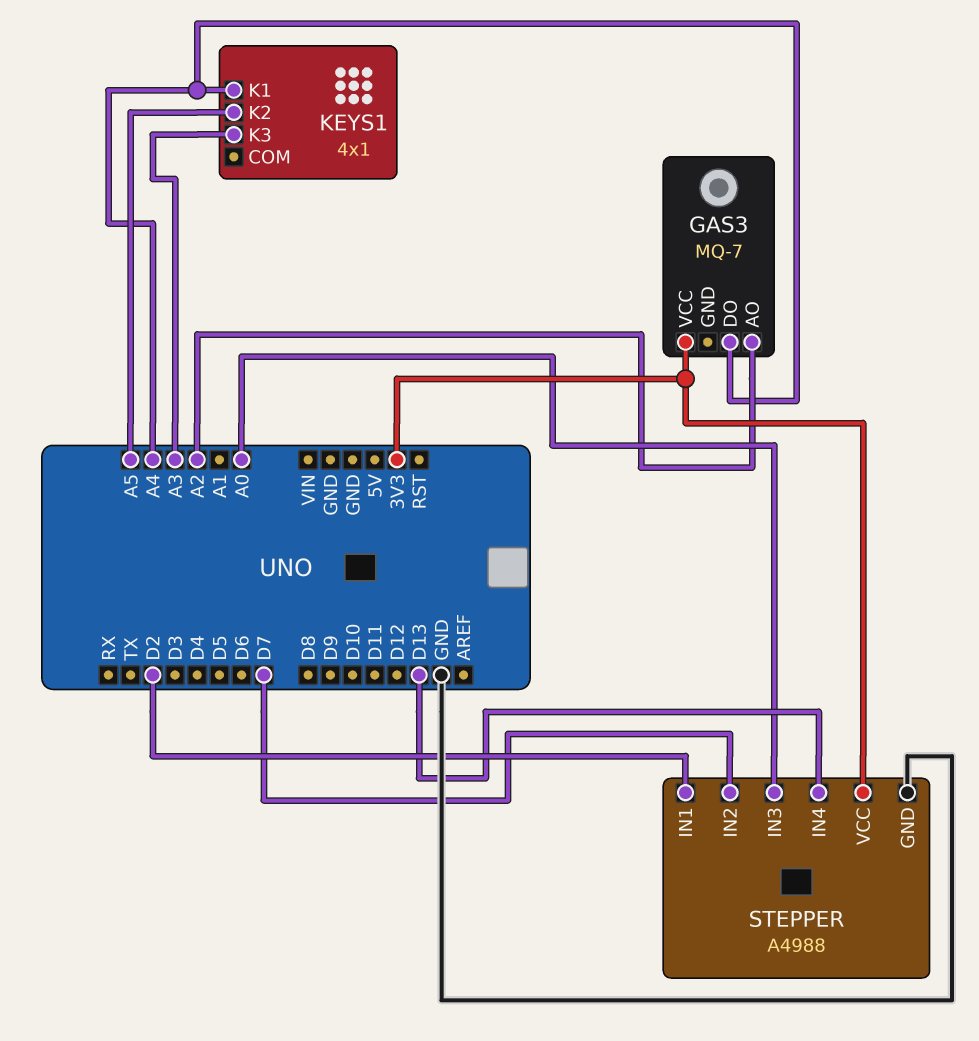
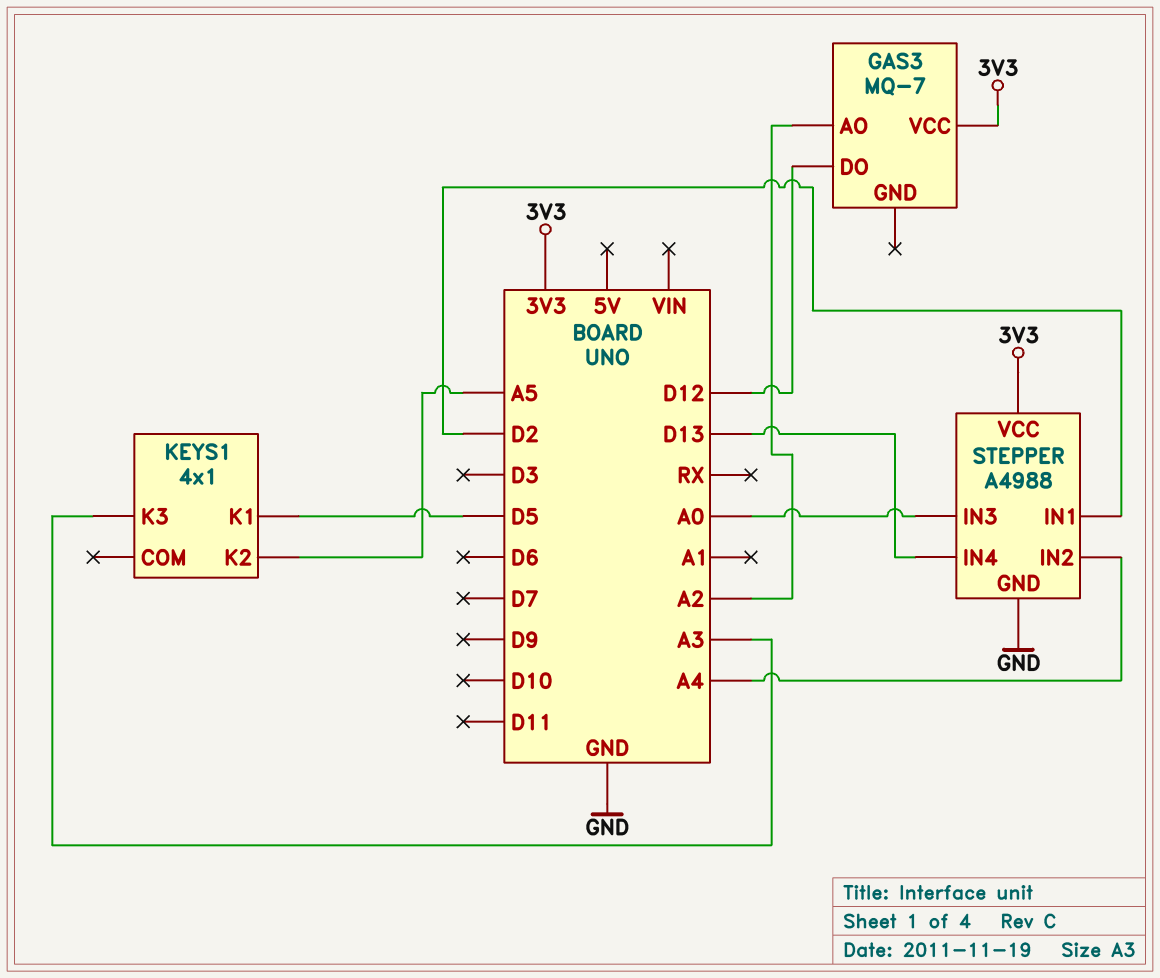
GAS3 pin DO: A4 -> D12
KEYS1 pin K1: A4 -> D5
STEPPER pin IN2: D7 -> A4

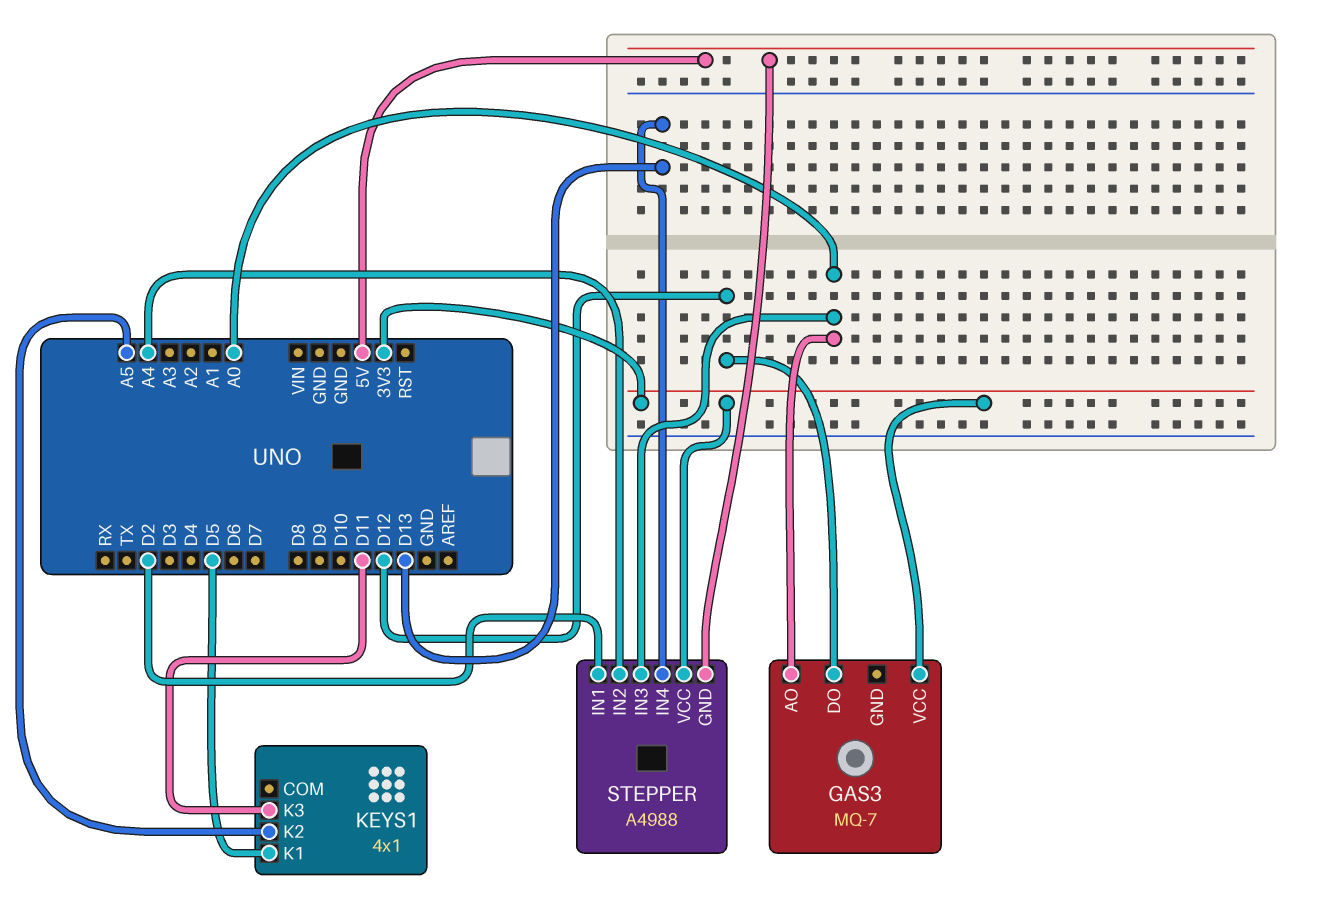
GAS3 pin AO: A2 -> A0
KEYS1 pin K3: A3 -> D11
STEPPER pin GND: GND -> 5V

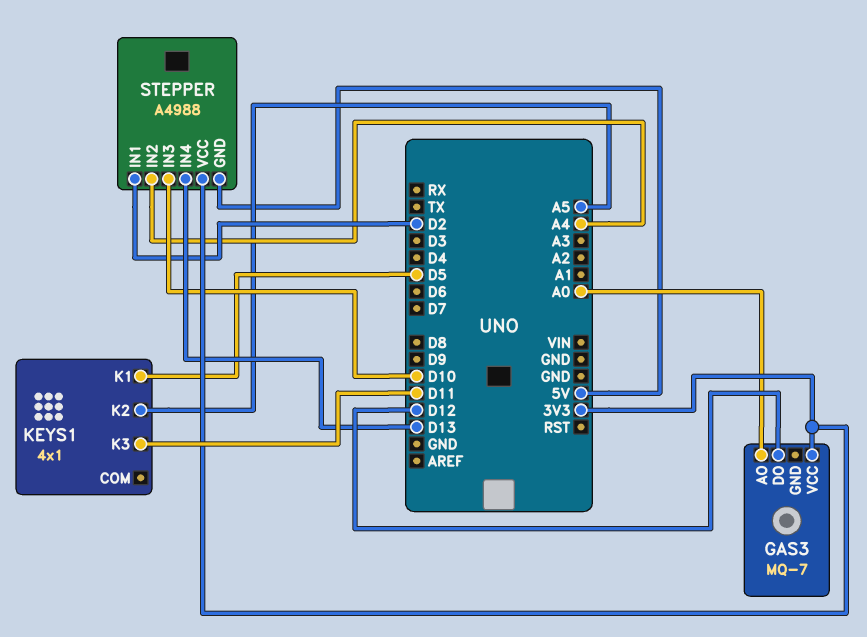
STEPPER pin IN3: A0 -> D10

